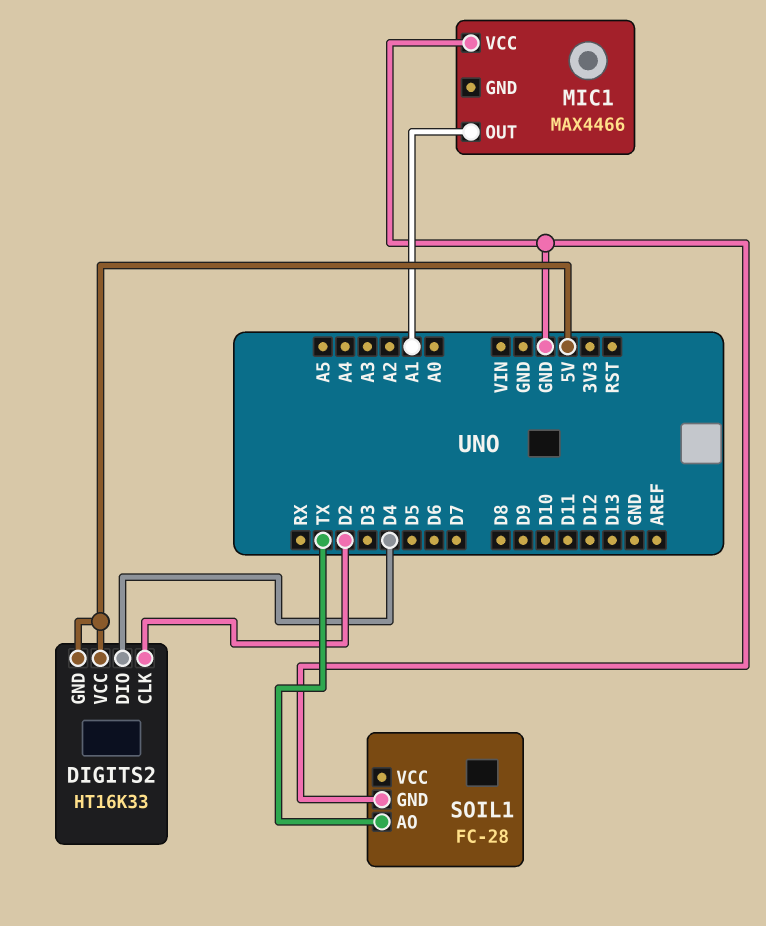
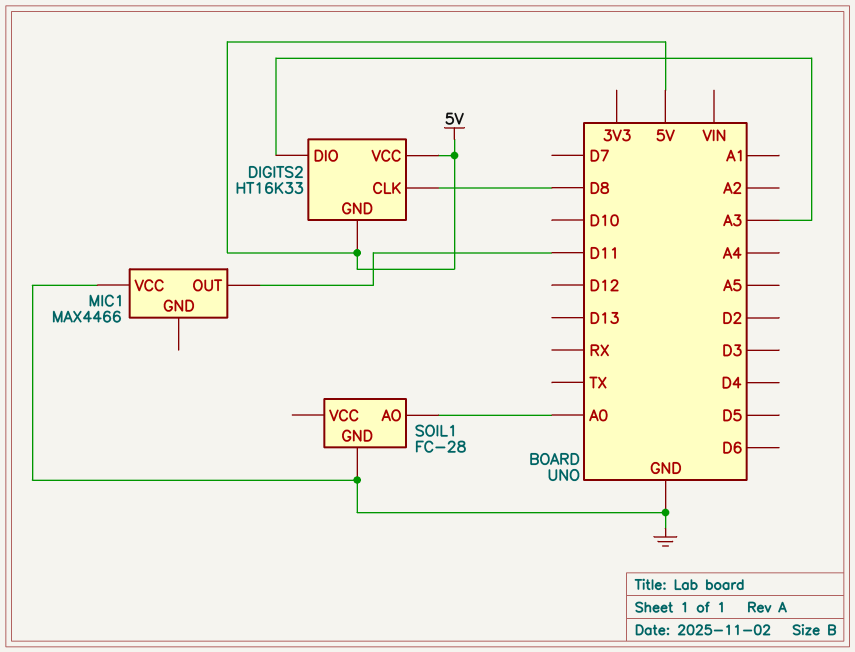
DIGITS2 pin CLK: D2 -> D8
DIGITS2 pin DIO: D4 -> A3
MIC1 pin OUT: A1 -> D11
SOIL1 pin AO: TX -> A0

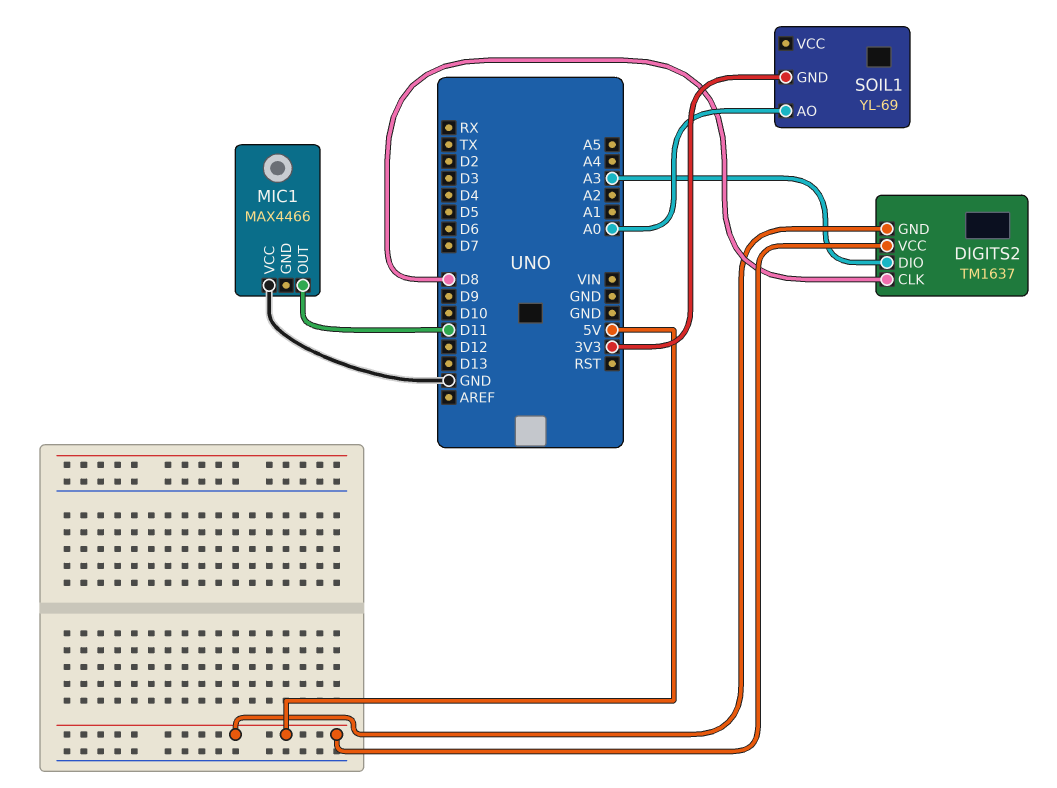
DIGITS2: HT16K33 -> TM1637
SOIL1: FC-28 -> YL-69
SOIL1 pin GND: GND -> 3V3

